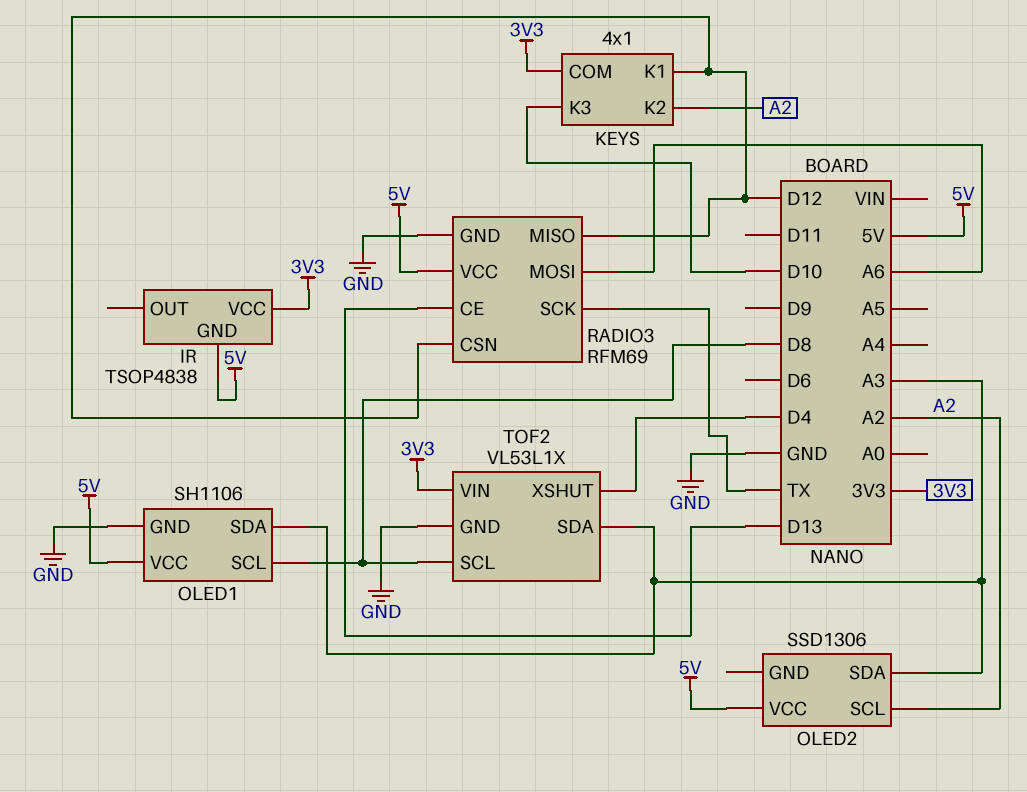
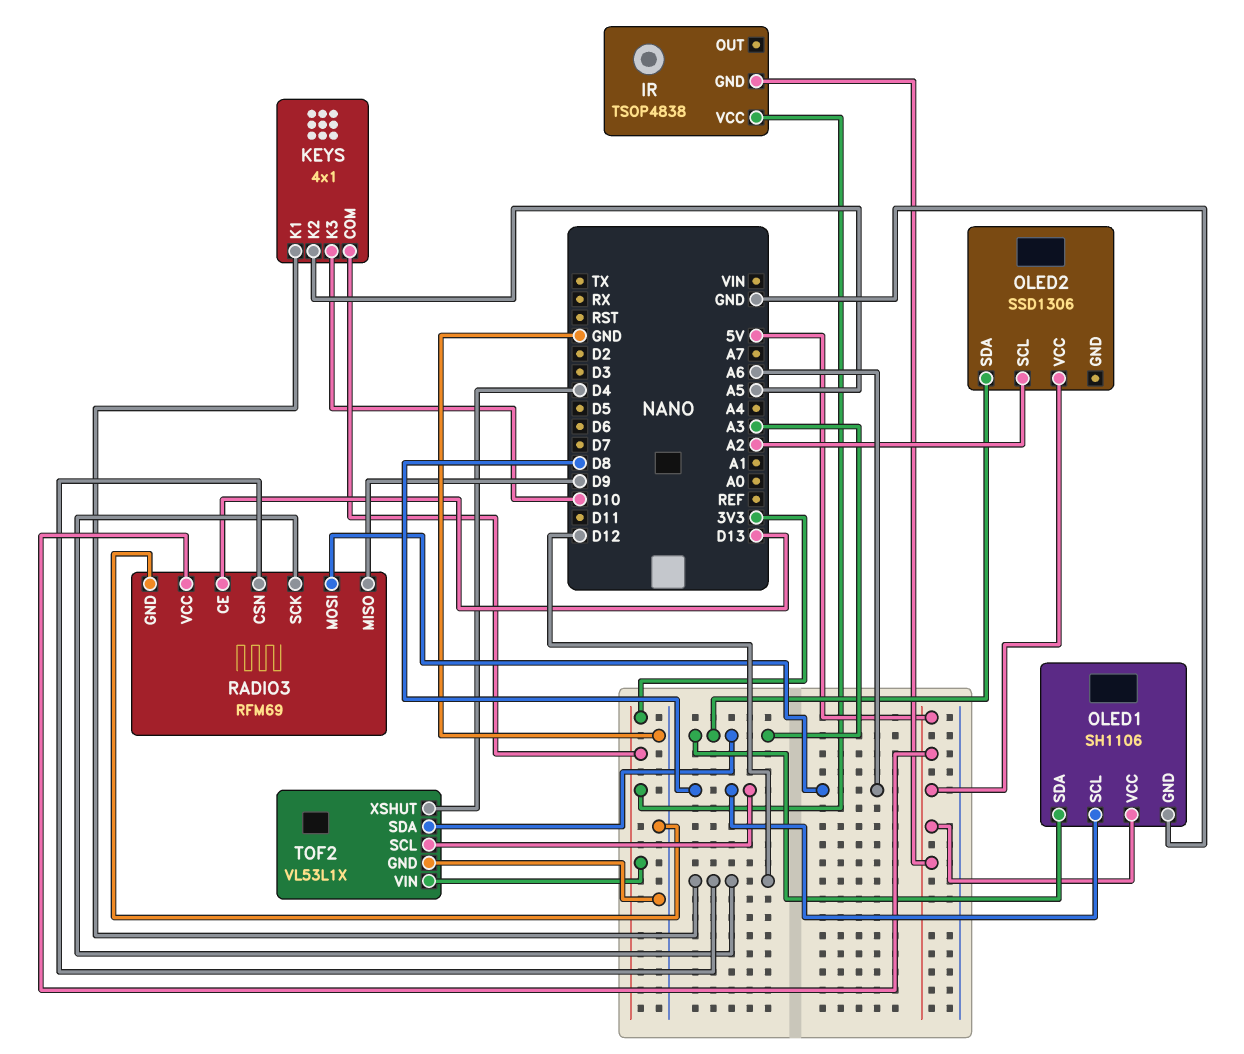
KEYS pin K2: A2 -> A5
RADIO3 pin MISO: D12 -> D9
RADIO3 pin SCK: TX -> D12

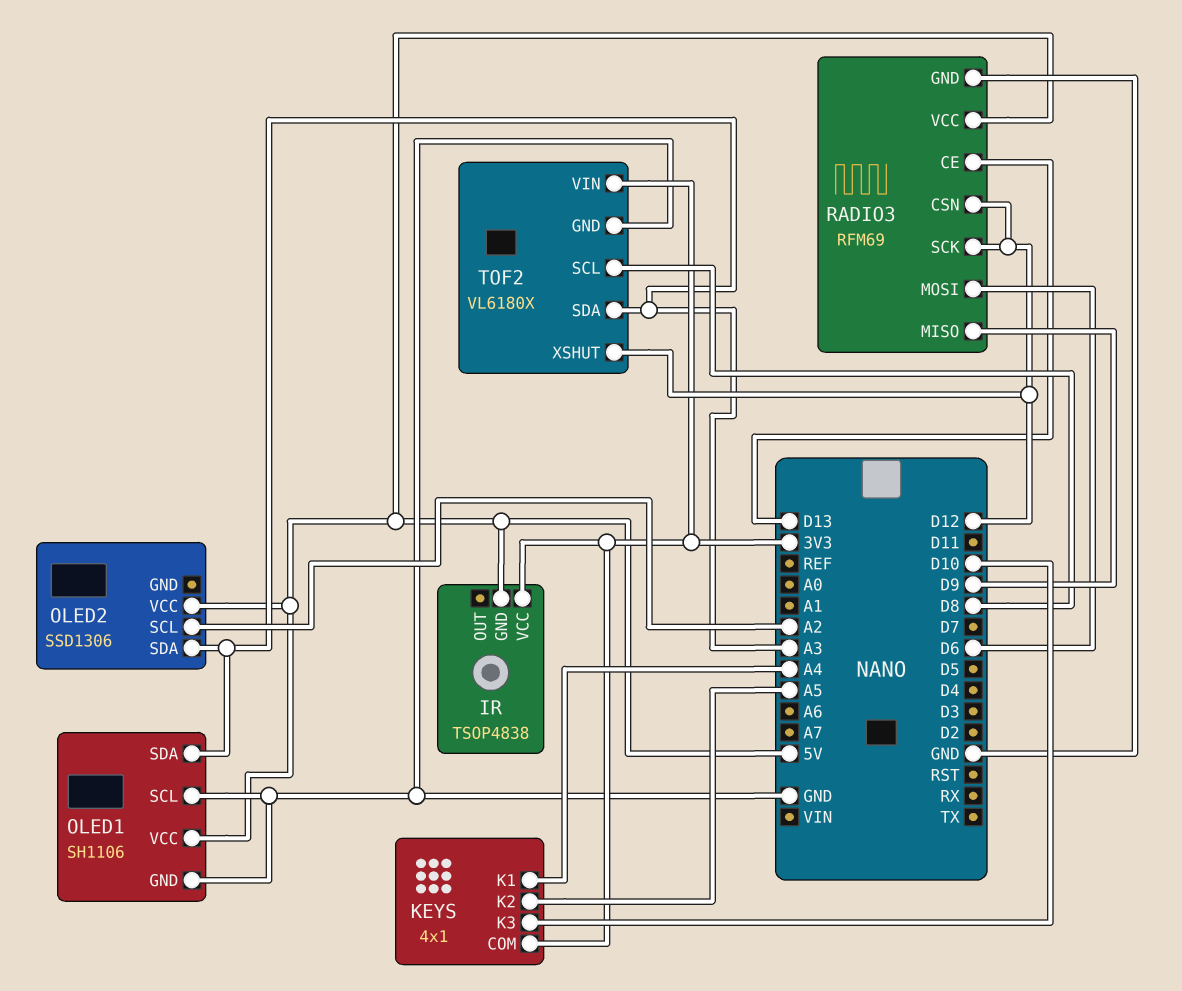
KEYS pin K1: D12 -> A4
OLED1 pin SCL: D8 -> GND
RADIO3 pin MOSI: A6 -> D6
TOF2: VL53L1X -> VL6180X
TOF2 pin XSHUT: D4 -> D12

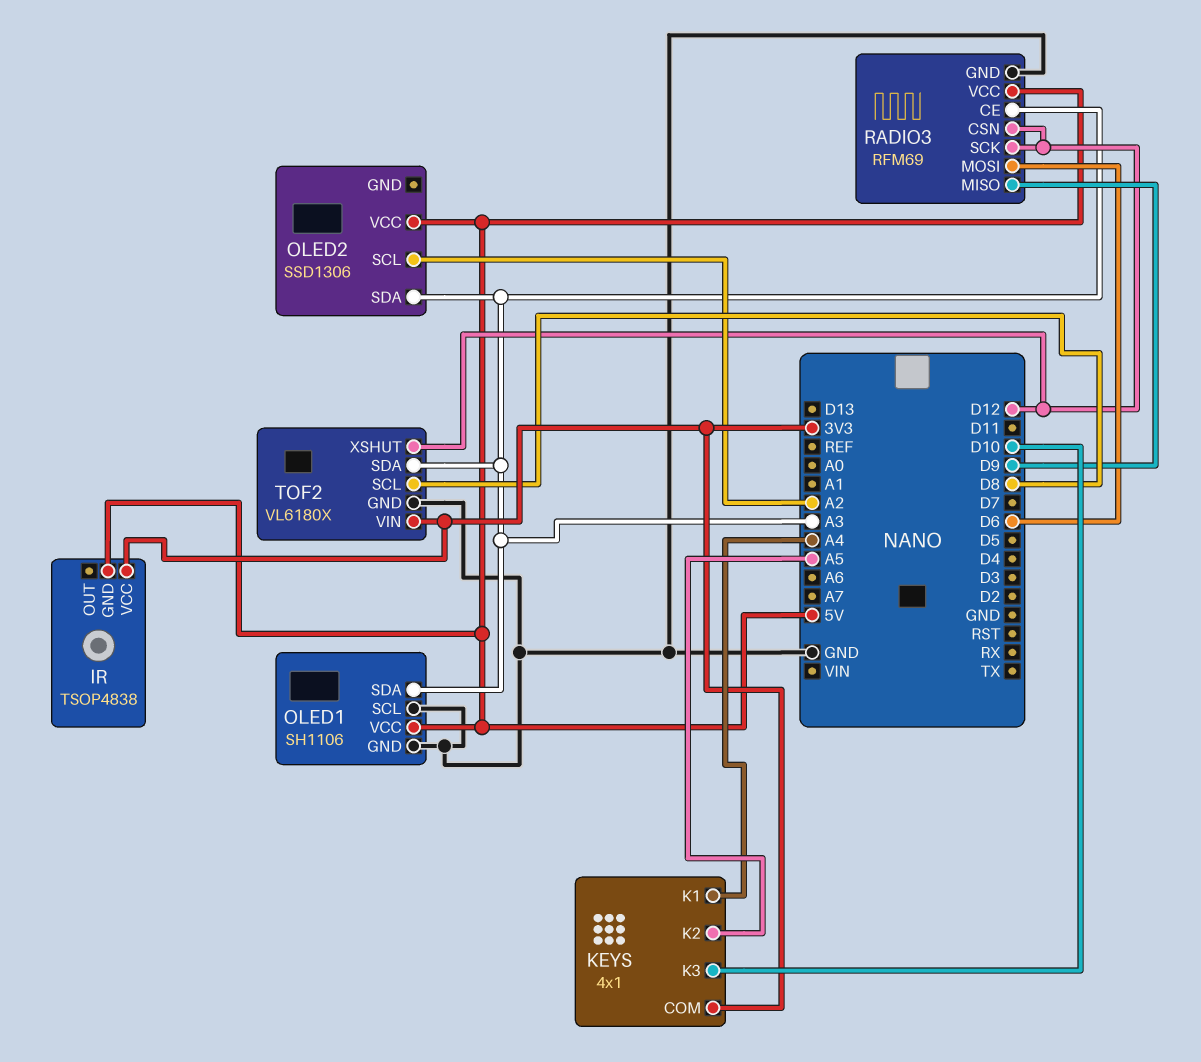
RADIO3 pin CE: D13 -> A3

